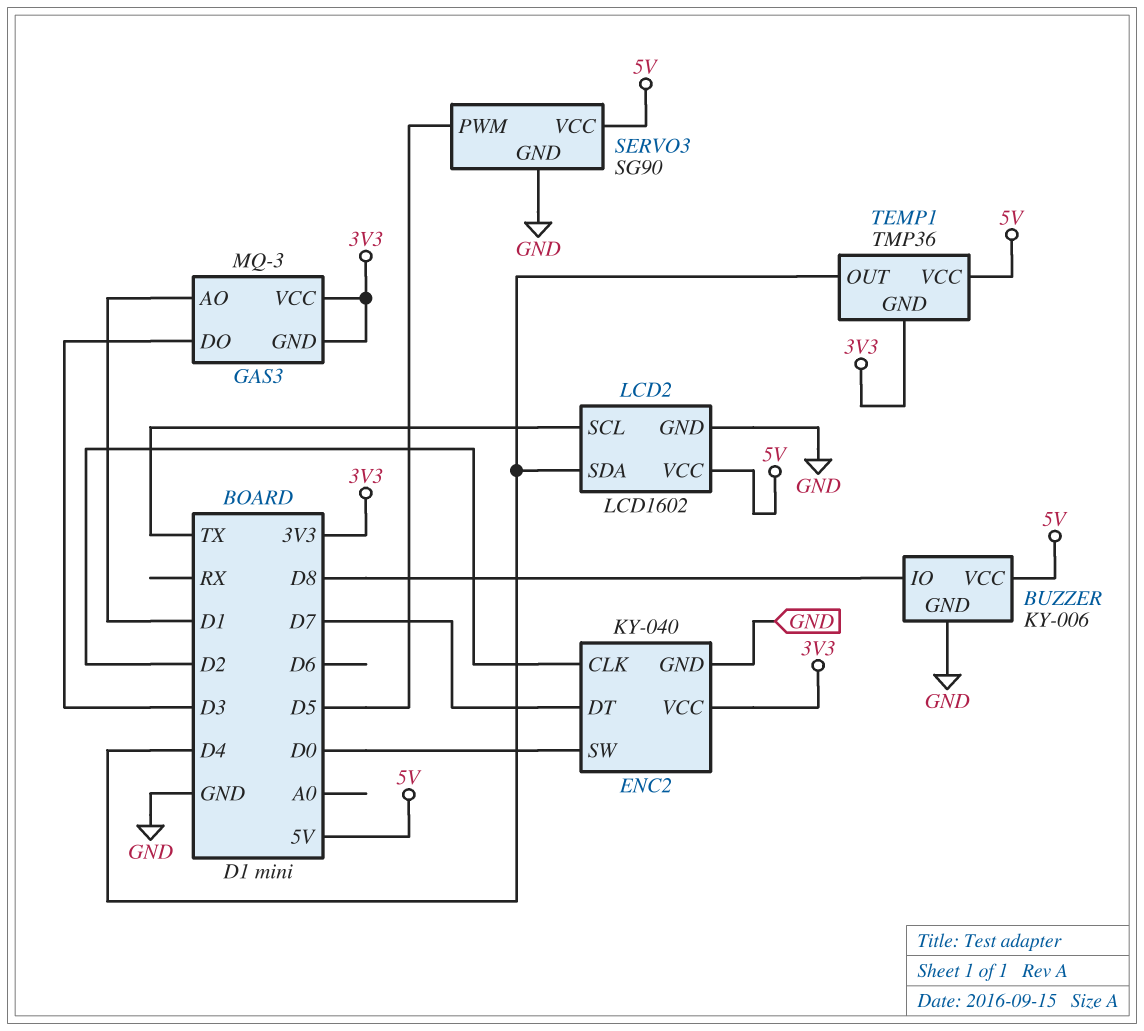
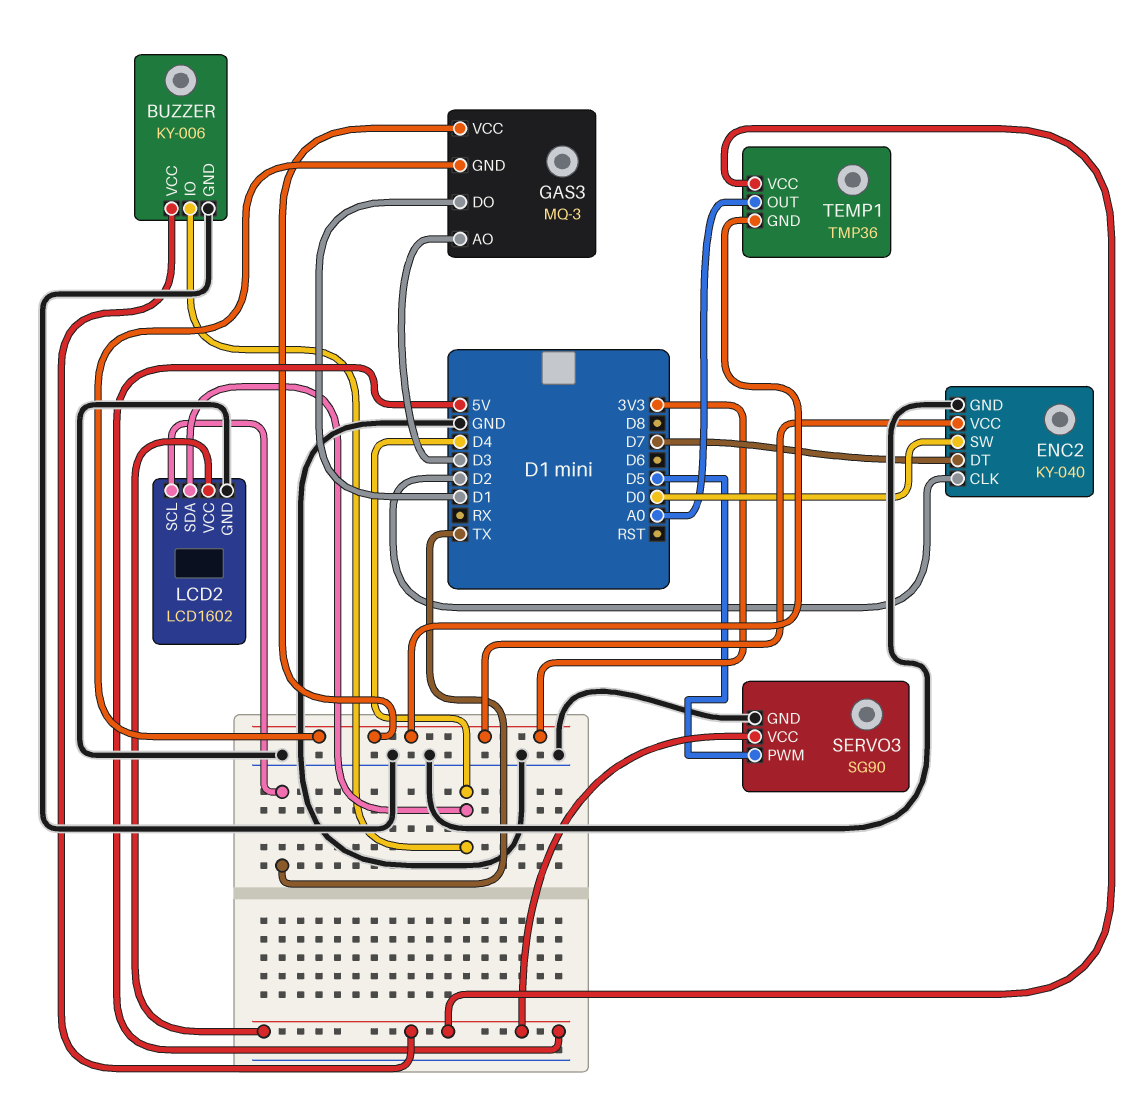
BUZZER pin IO: D8 -> D4
GAS3 pin AO: D1 -> D3
GAS3 pin DO: D3 -> D1
TEMP1 pin OUT: D4 -> A0

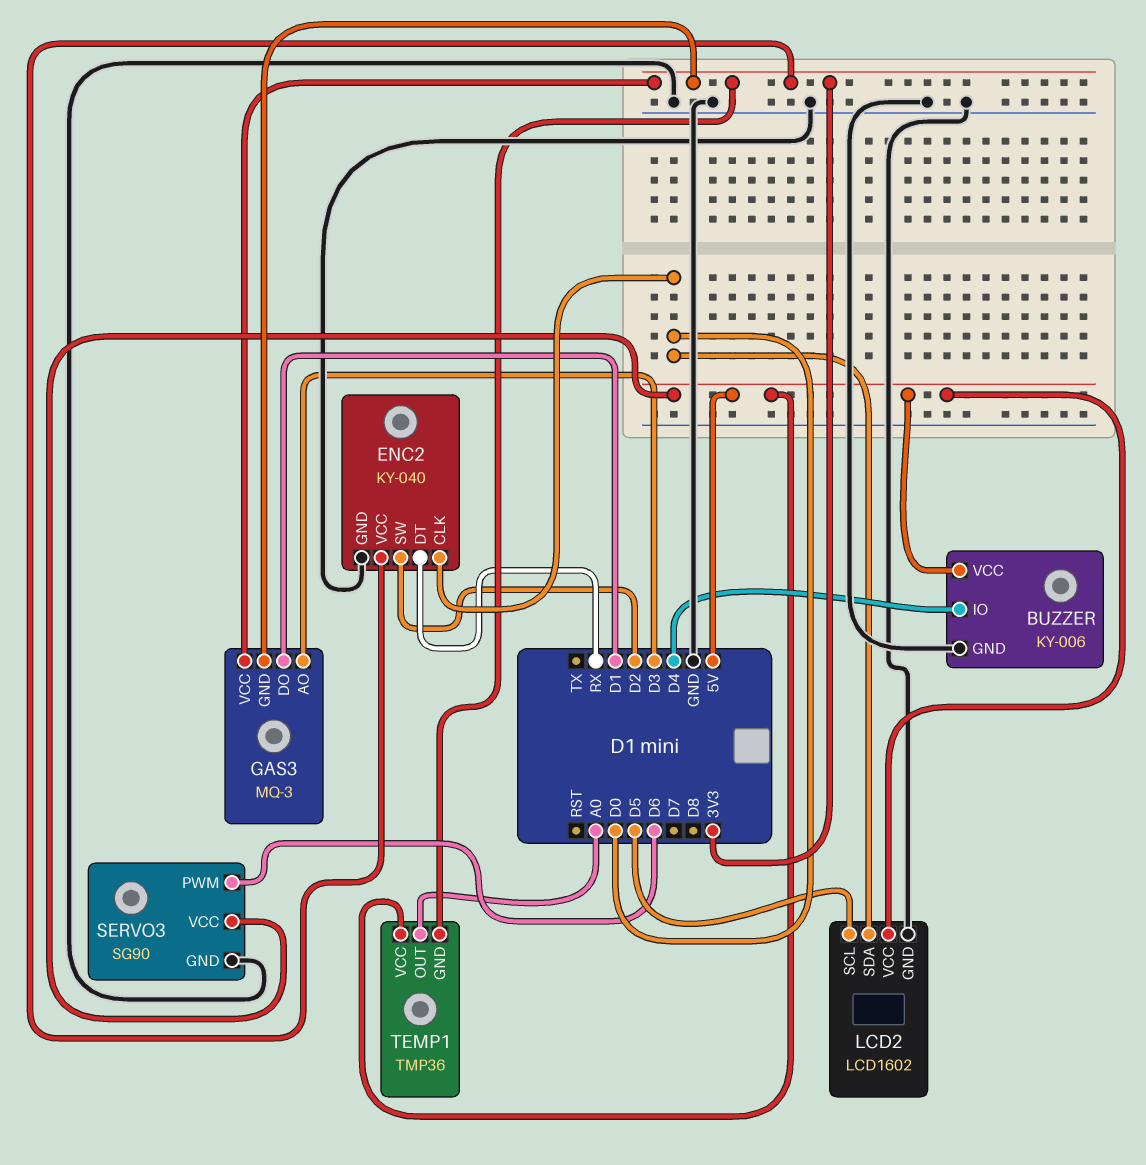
ENC2 pin CLK: D2 -> D0
ENC2 pin DT: D7 -> RX
ENC2 pin SW: D0 -> D2
LCD2 pin SCL: TX -> D5
LCD2 pin SDA: D4 -> D0
SERVO3 pin PWM: D5 -> D6

